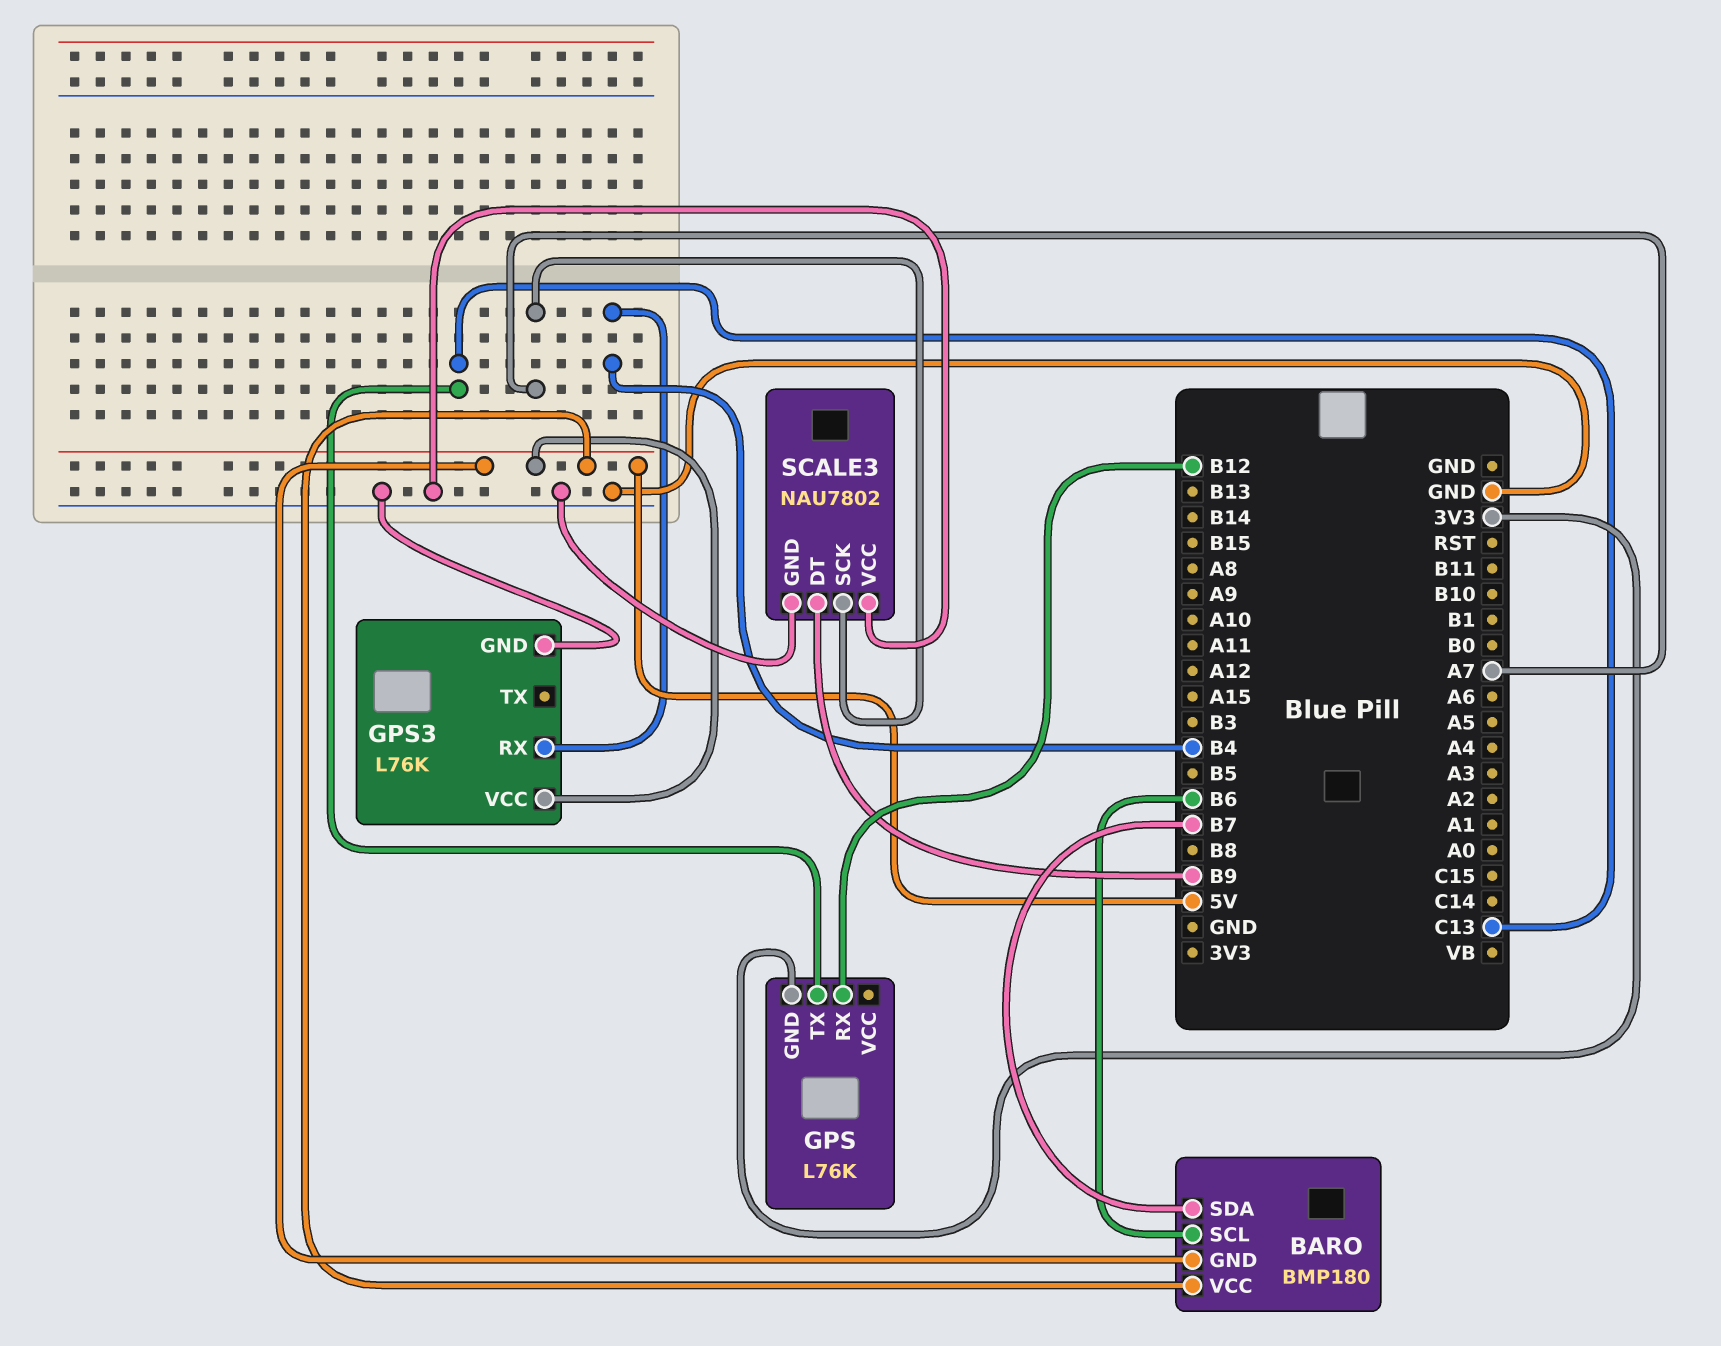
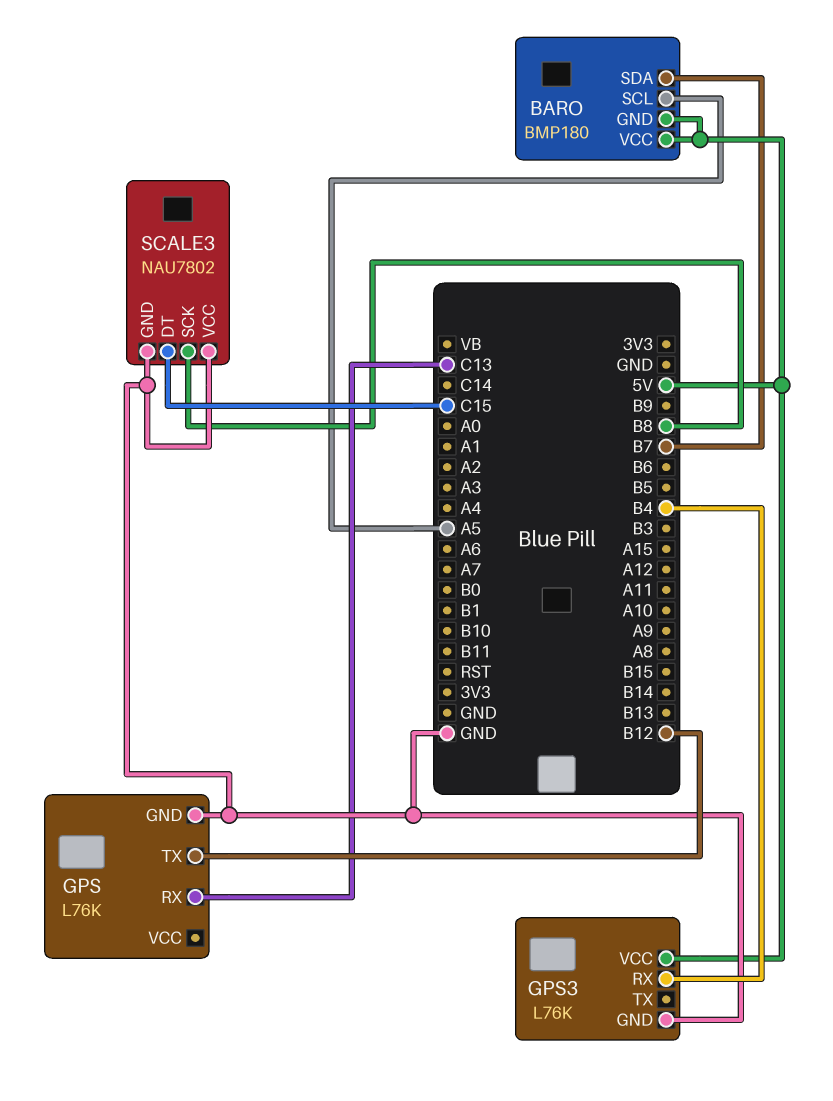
BARO pin SCL: B6 -> A5
GPS pin GND: 3V3 -> GND
GPS pin RX: B12 -> C13
GPS pin TX: C13 -> B12
SCALE3 pin DT: B9 -> C15
SCALE3 pin SCK: A7 -> B8

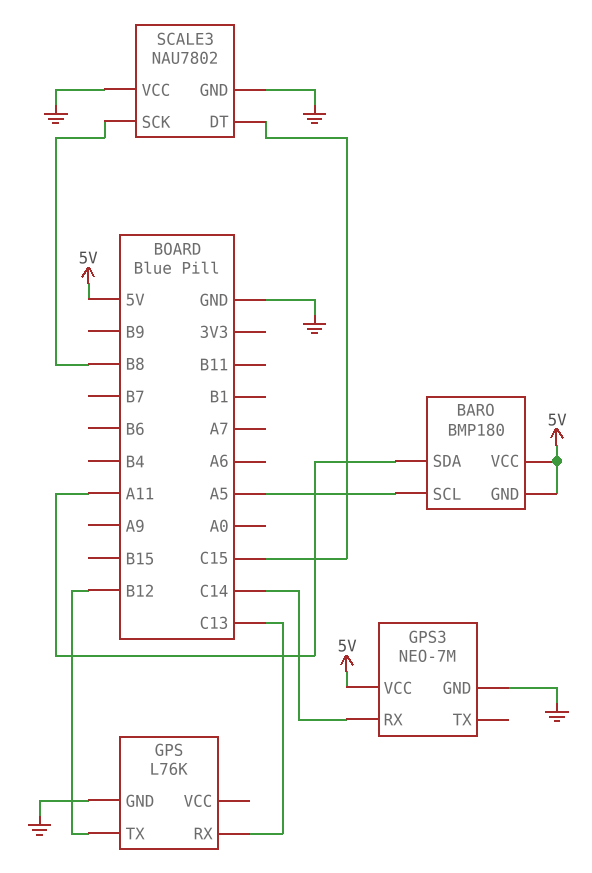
BARO pin SDA: B7 -> A11
GPS3: L76K -> NEO-7M
GPS3 pin RX: B4 -> C14

